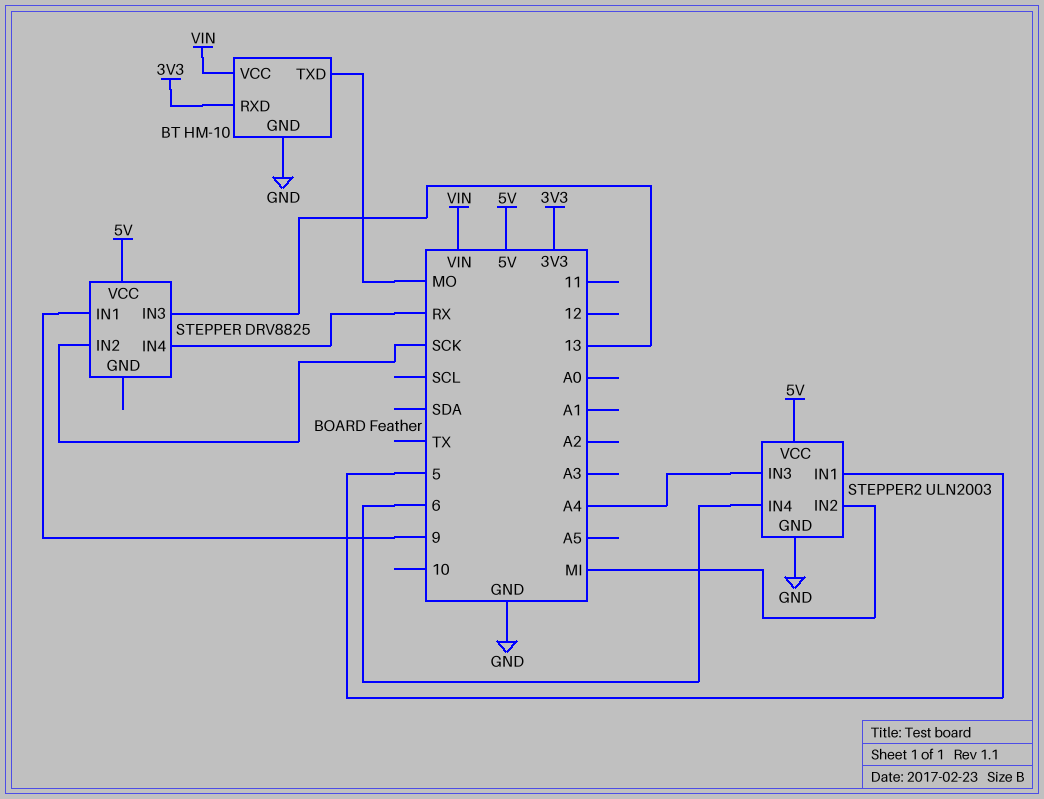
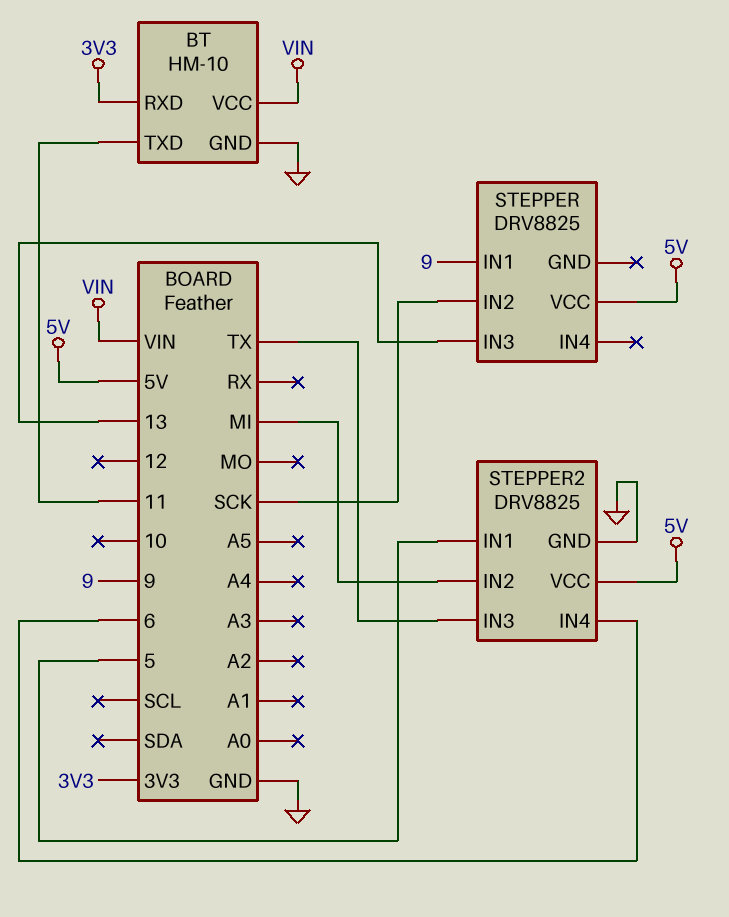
BT pin TXD: MO -> 11
STEPPER pin IN4: RX -> none
STEPPER2: ULN2003 -> DRV8825
STEPPER2 pin IN3: A4 -> TX

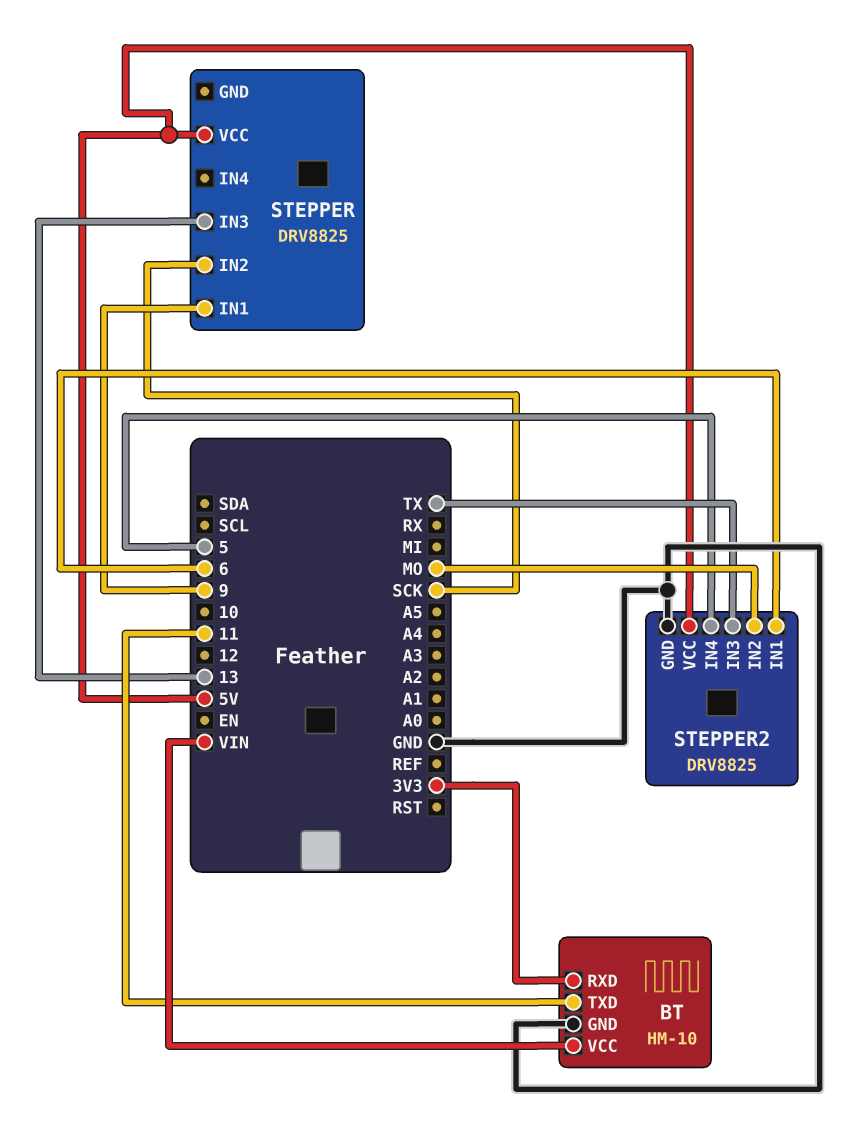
STEPPER2 pin IN1: 5 -> 6
STEPPER2 pin IN2: MI -> MO
STEPPER2 pin IN4: 6 -> 5

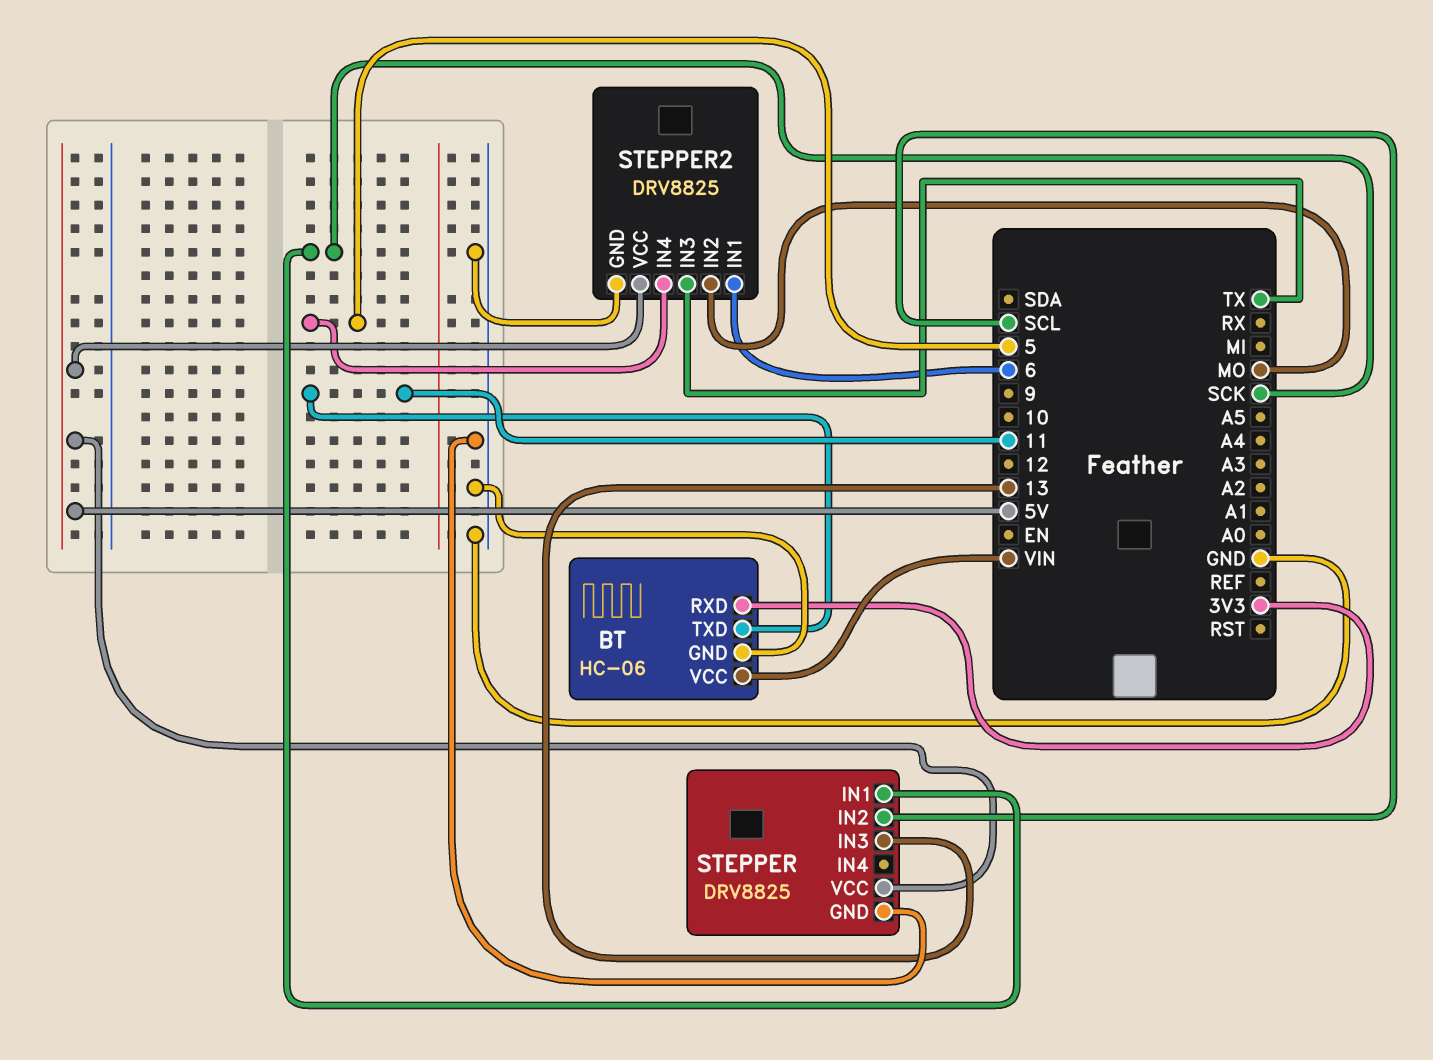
BT: HM-10 -> HC-06
STEPPER pin GND: none -> GND
STEPPER pin IN1: 9 -> SCK
STEPPER pin IN2: SCK -> SCL

